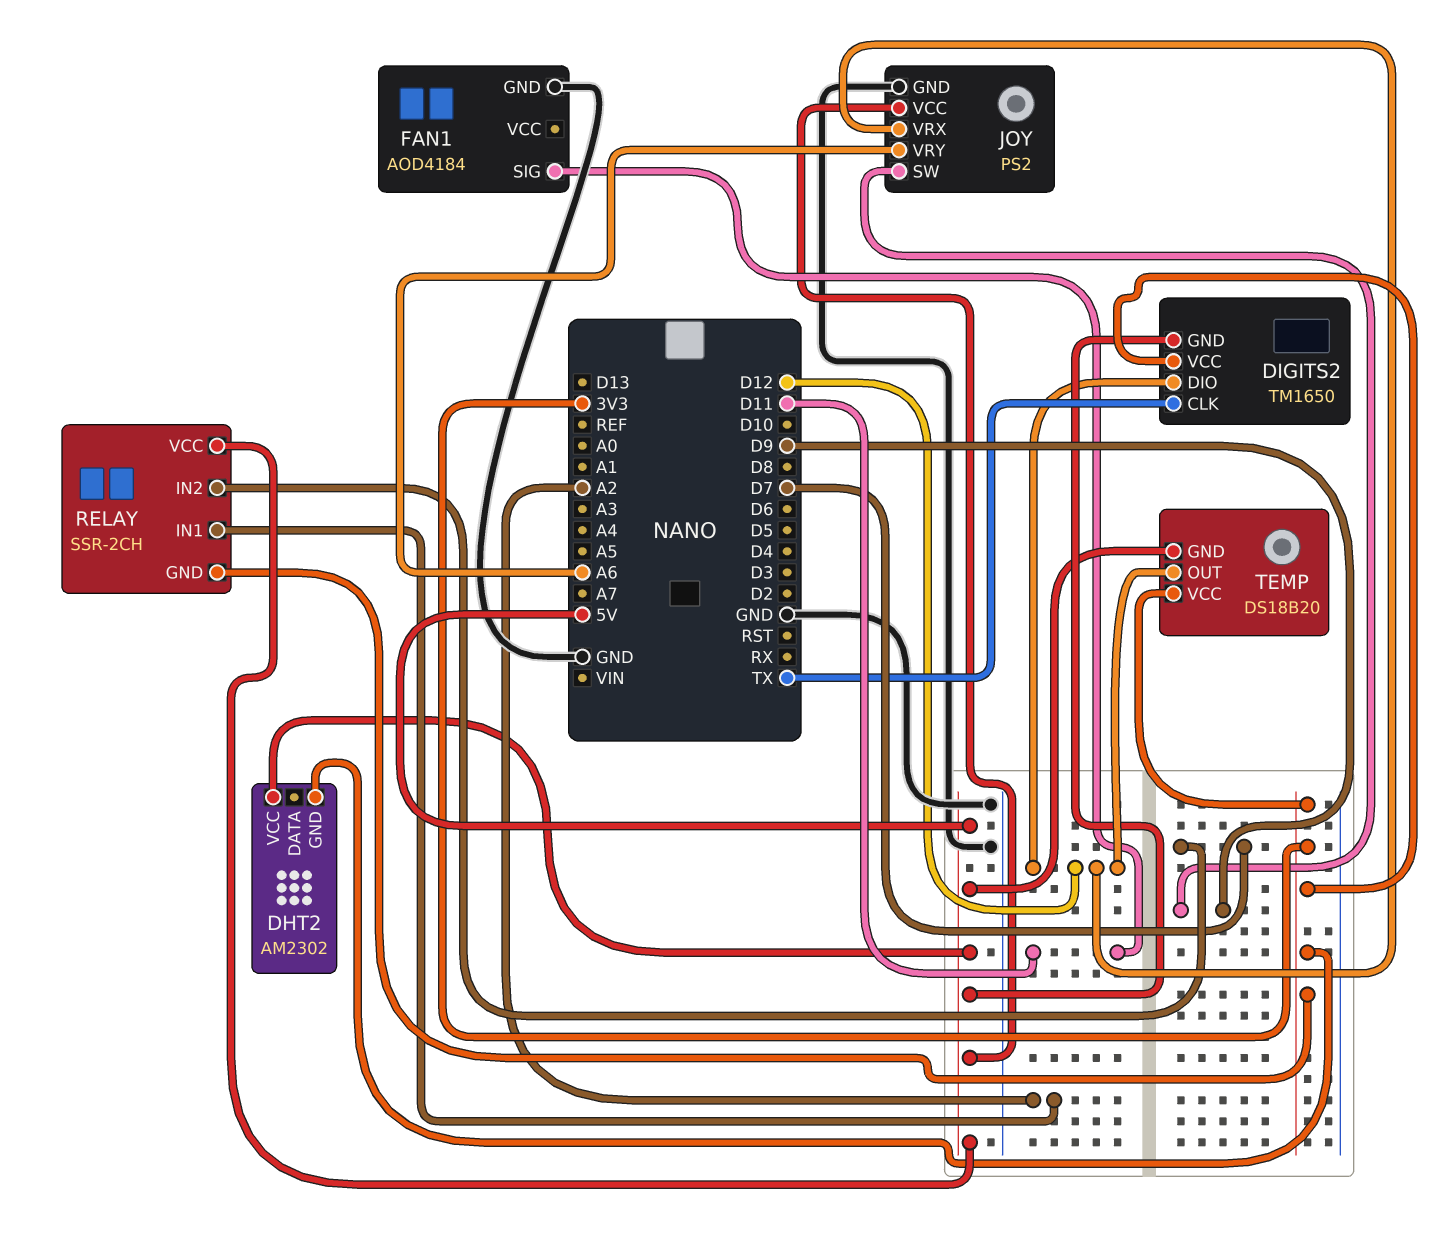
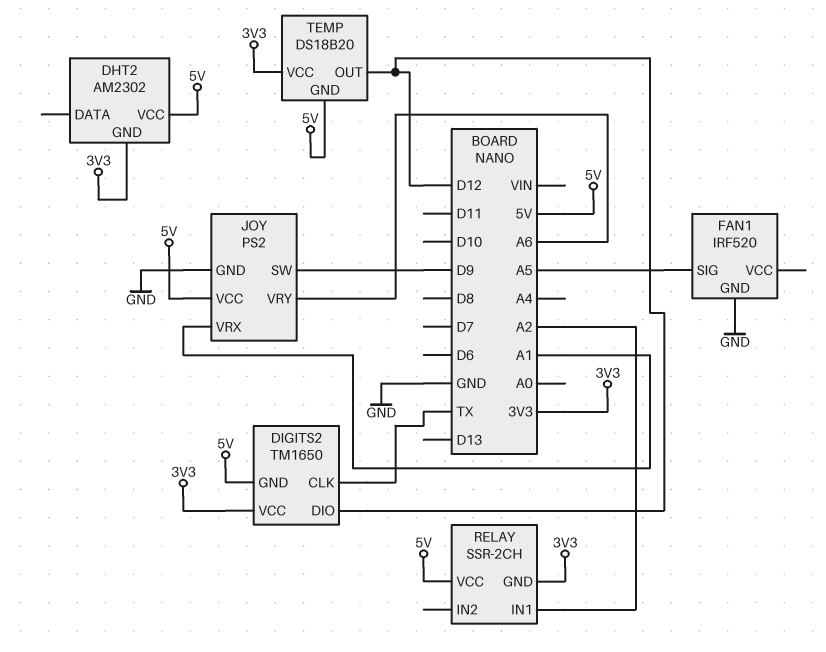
FAN1: AOD4184 -> IRF520
FAN1 pin SIG: D11 -> A5
JOY pin VRX: D12 -> A1
RELAY pin IN2: D7 -> none

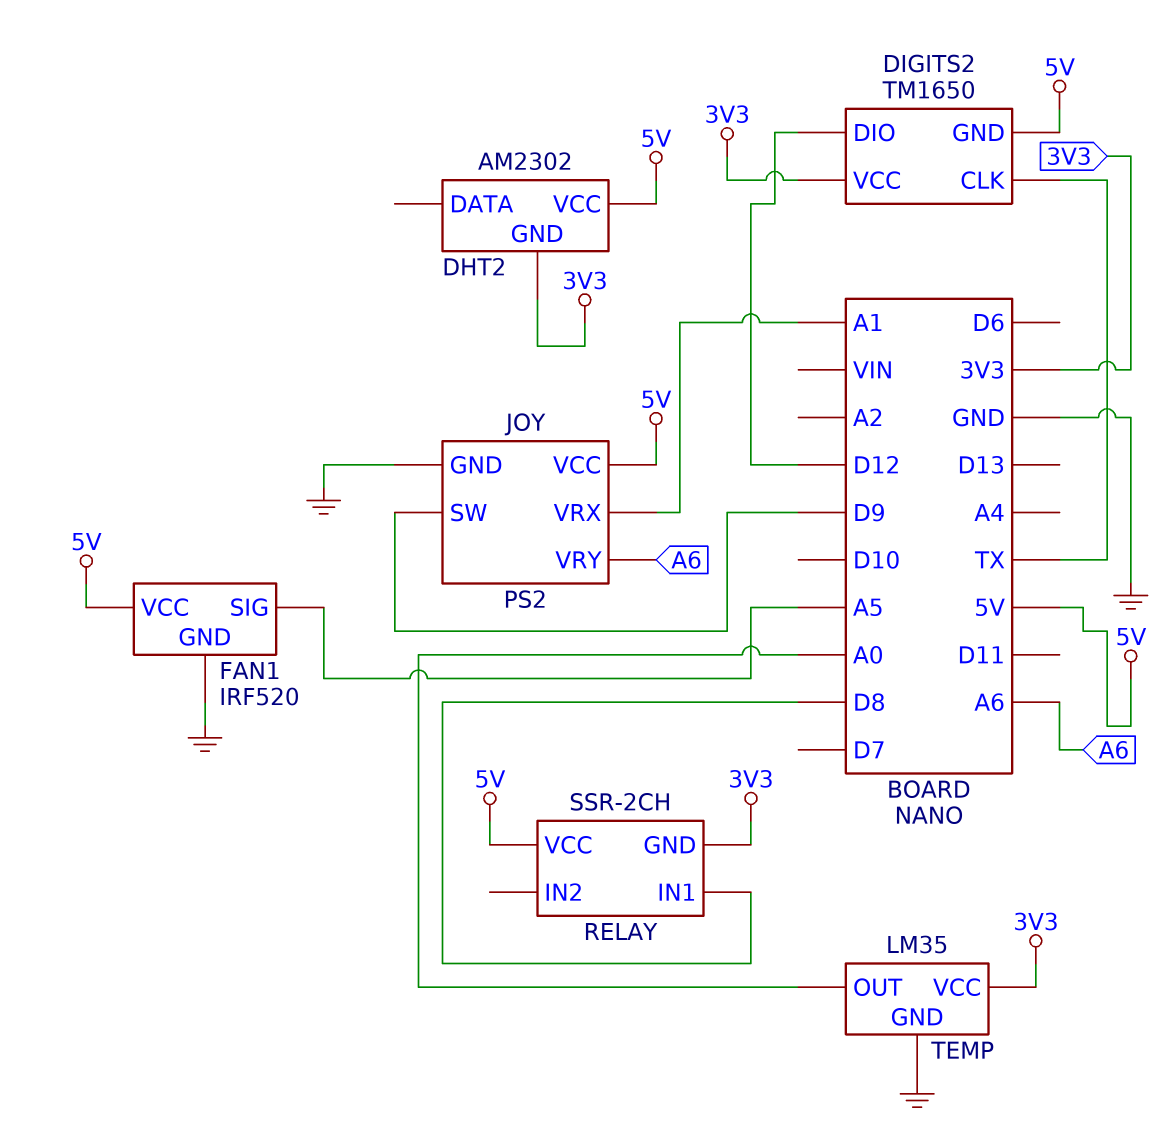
FAN1 pin VCC: none -> 5V
RELAY pin IN1: A2 -> D8
TEMP: DS18B20 -> LM35
TEMP pin GND: 5V -> GND
TEMP pin OUT: D12 -> A0

